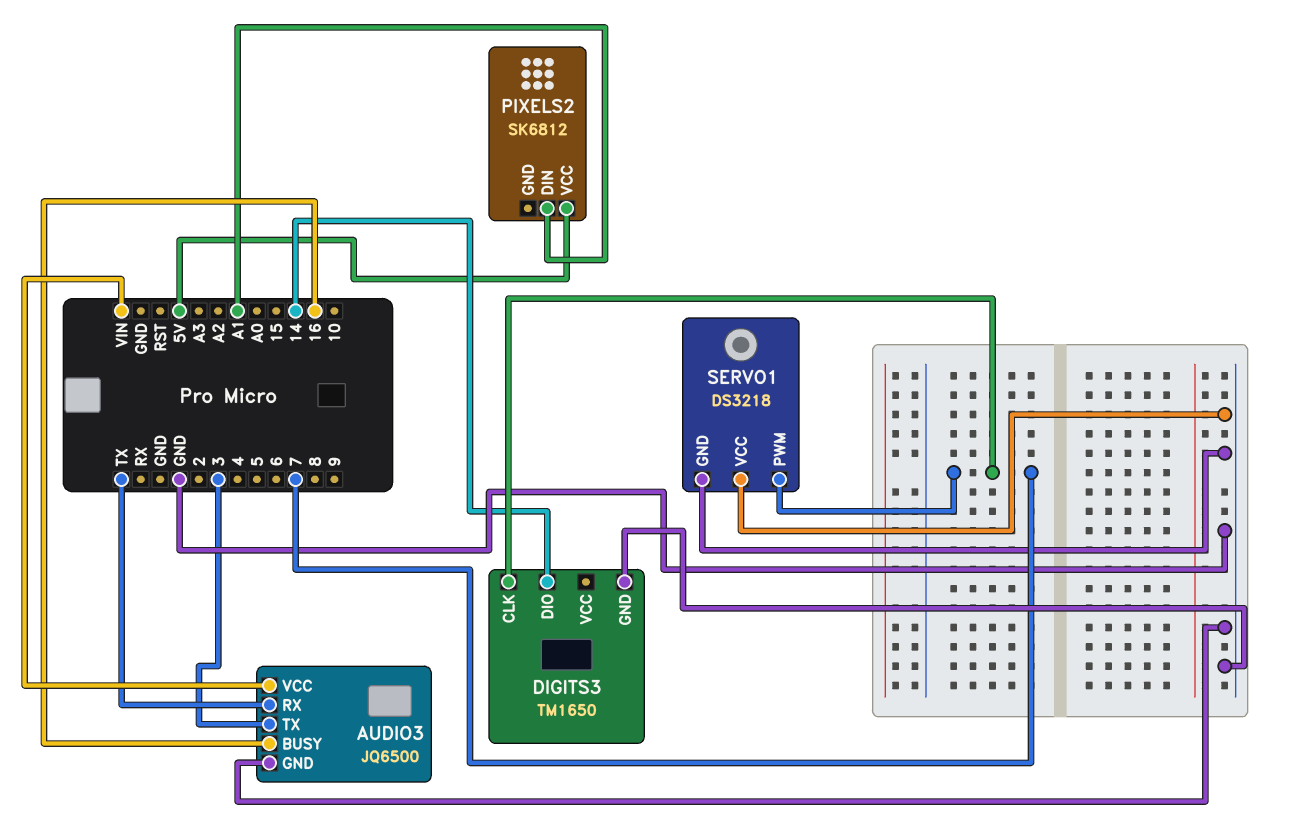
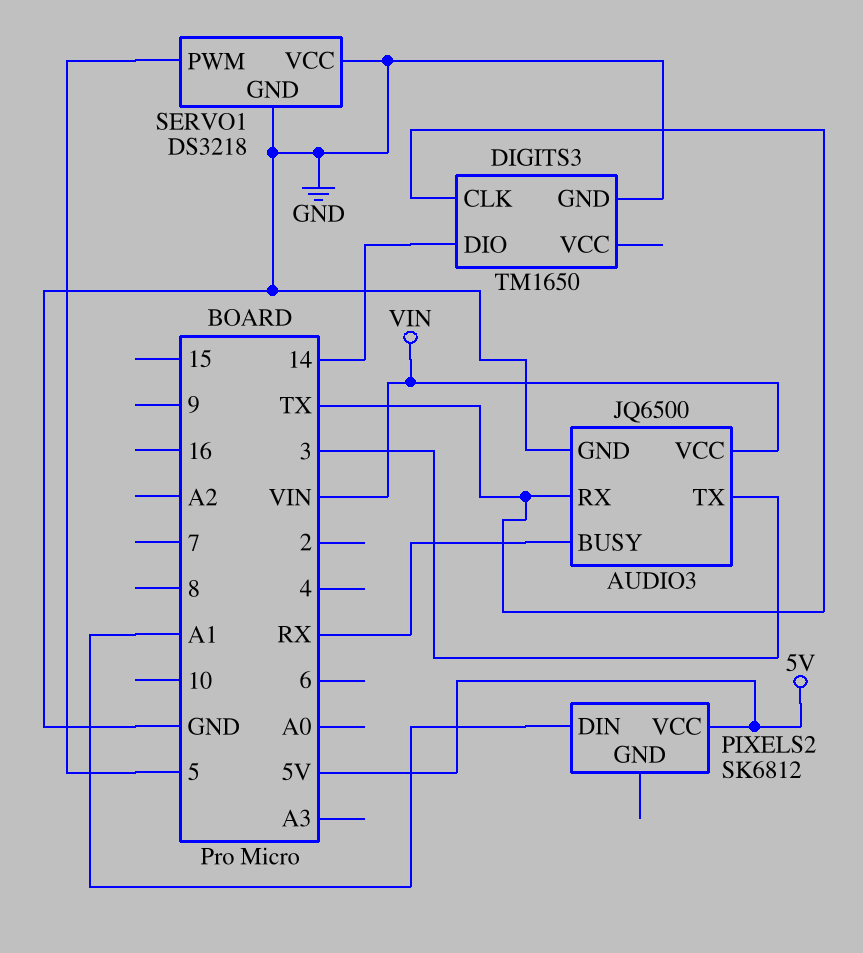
AUDIO3 pin BUSY: 16 -> RX
DIGITS3 pin CLK: 7 -> TX
SERVO1 pin PWM: 7 -> 5

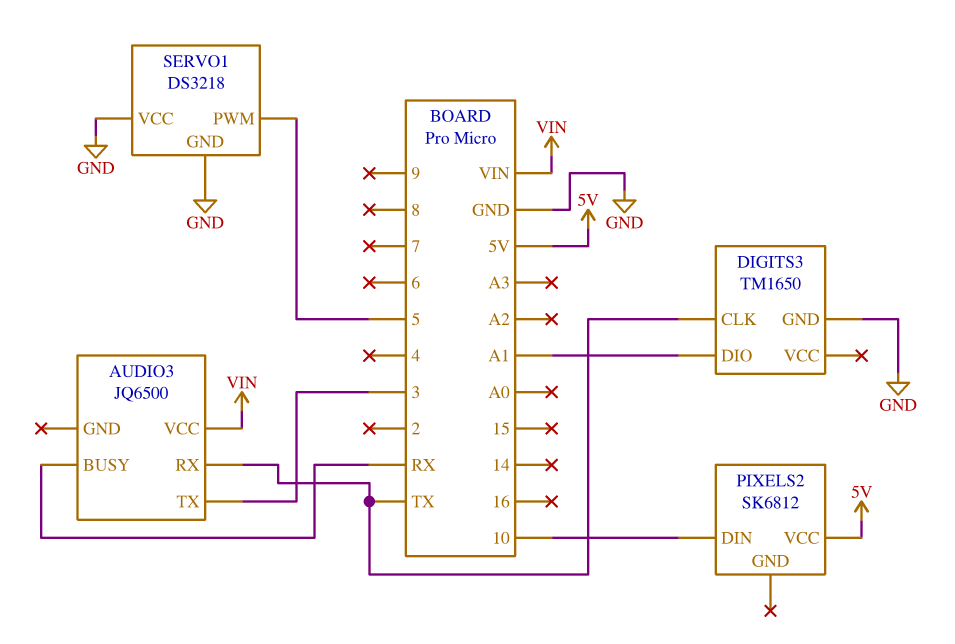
AUDIO3 pin GND: GND -> none
DIGITS3 pin DIO: 14 -> A1
PIXELS2 pin DIN: A1 -> 10

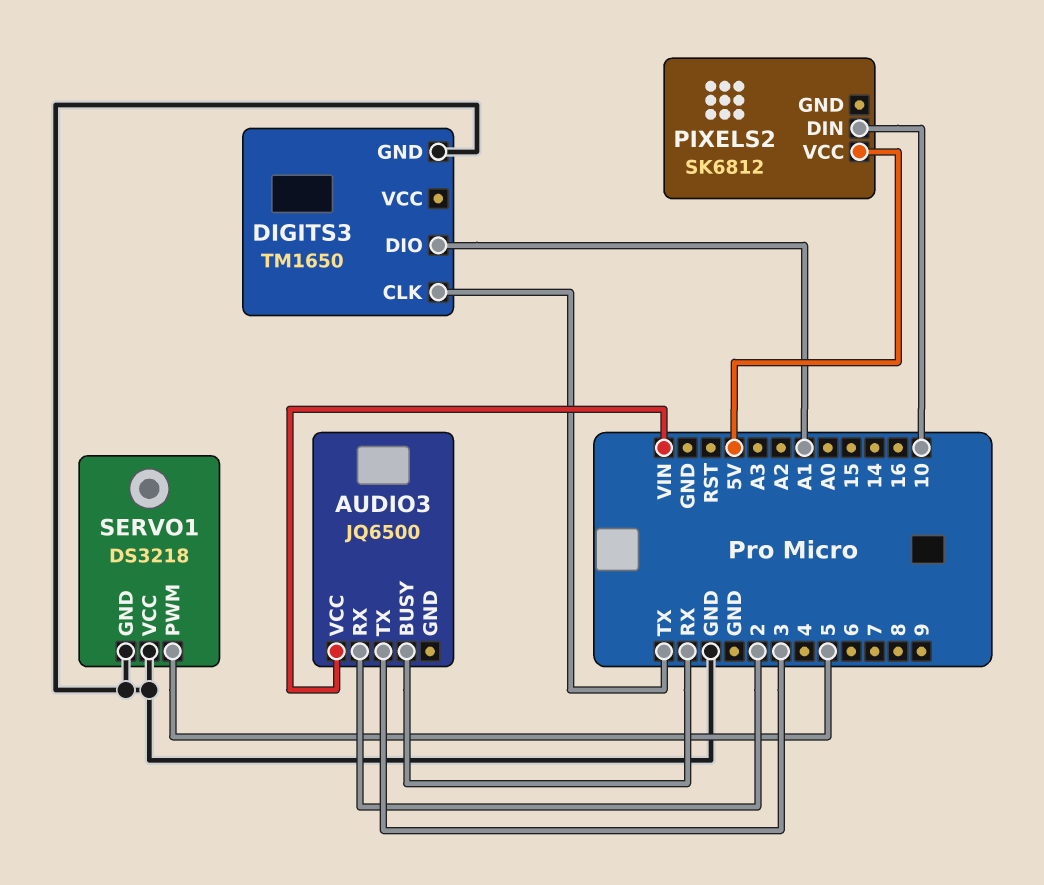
AUDIO3 pin RX: TX -> 2

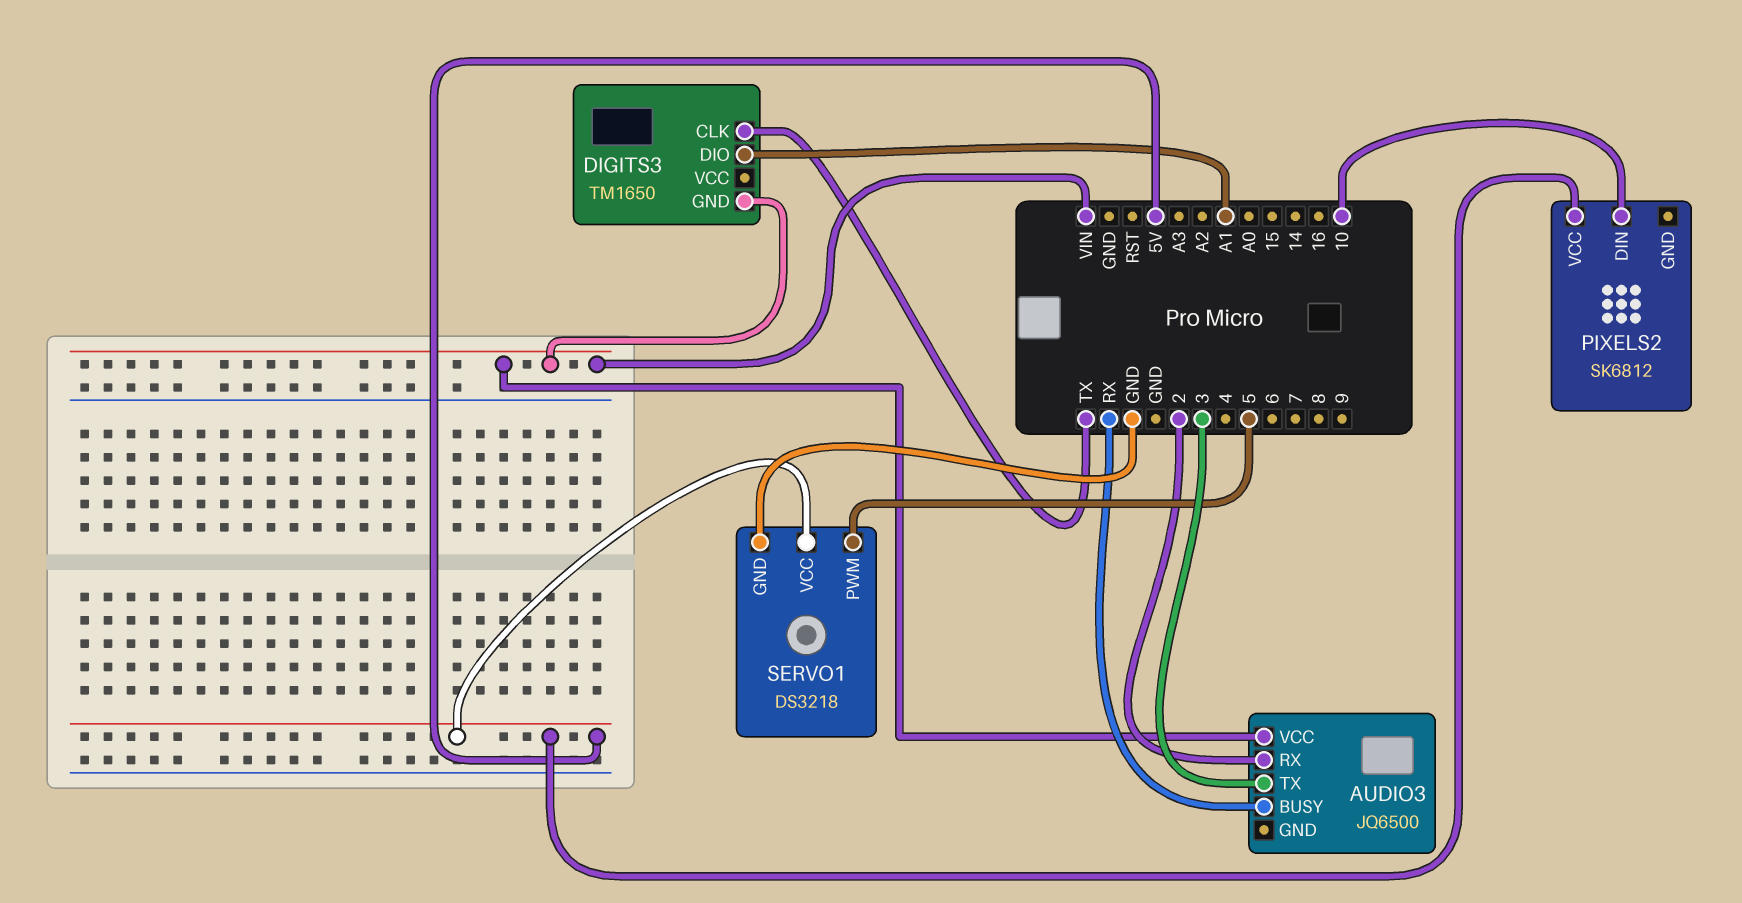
DIGITS3 pin GND: GND -> VIN
SERVO1 pin VCC: GND -> 5V

